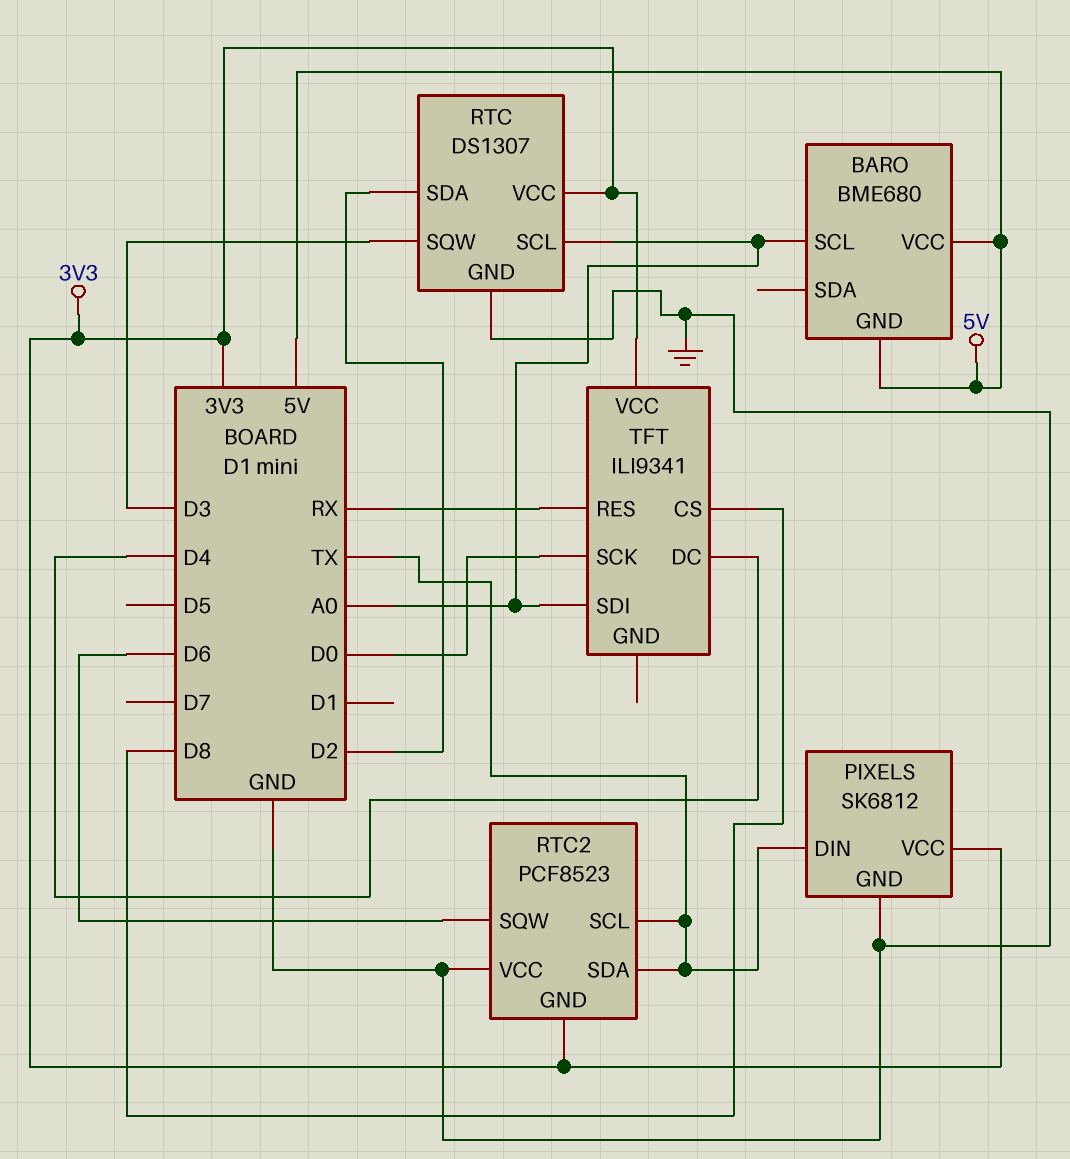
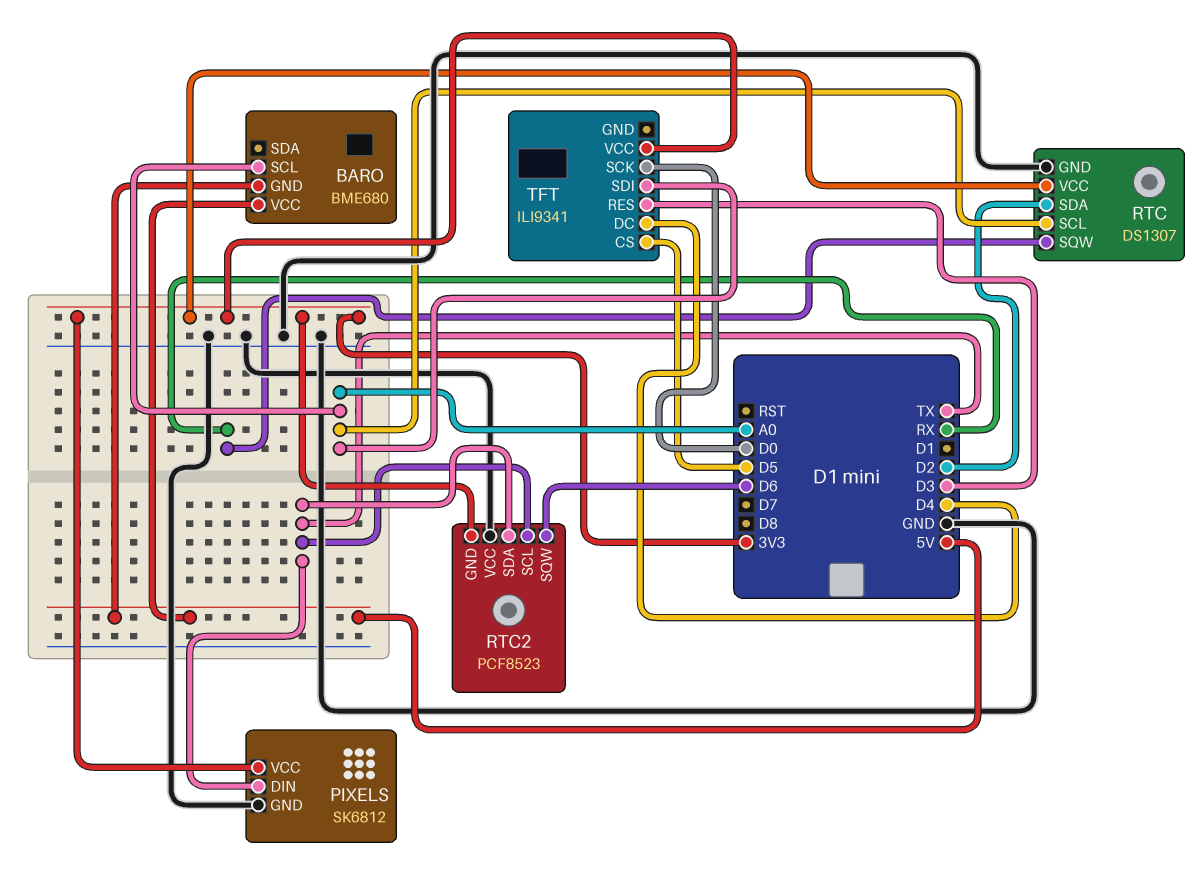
RTC pin SQW: D3 -> RX
TFT pin CS: D8 -> D5
TFT pin RES: RX -> D3

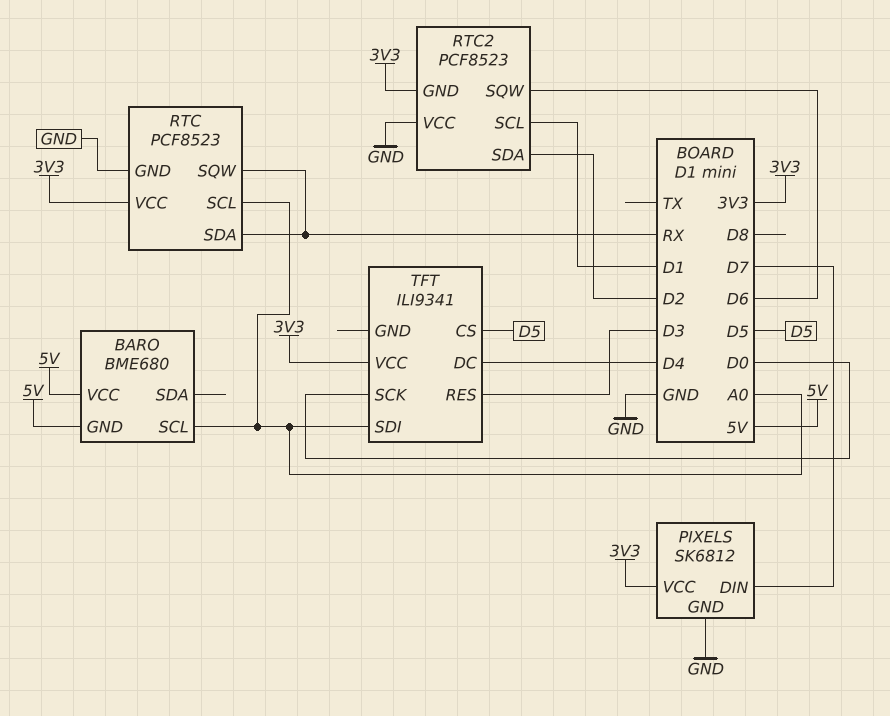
PIXELS pin DIN: TX -> D7
RTC: DS1307 -> PCF8523
RTC pin SDA: D2 -> RX
RTC2 pin SCL: TX -> D1
RTC2 pin SDA: TX -> D2

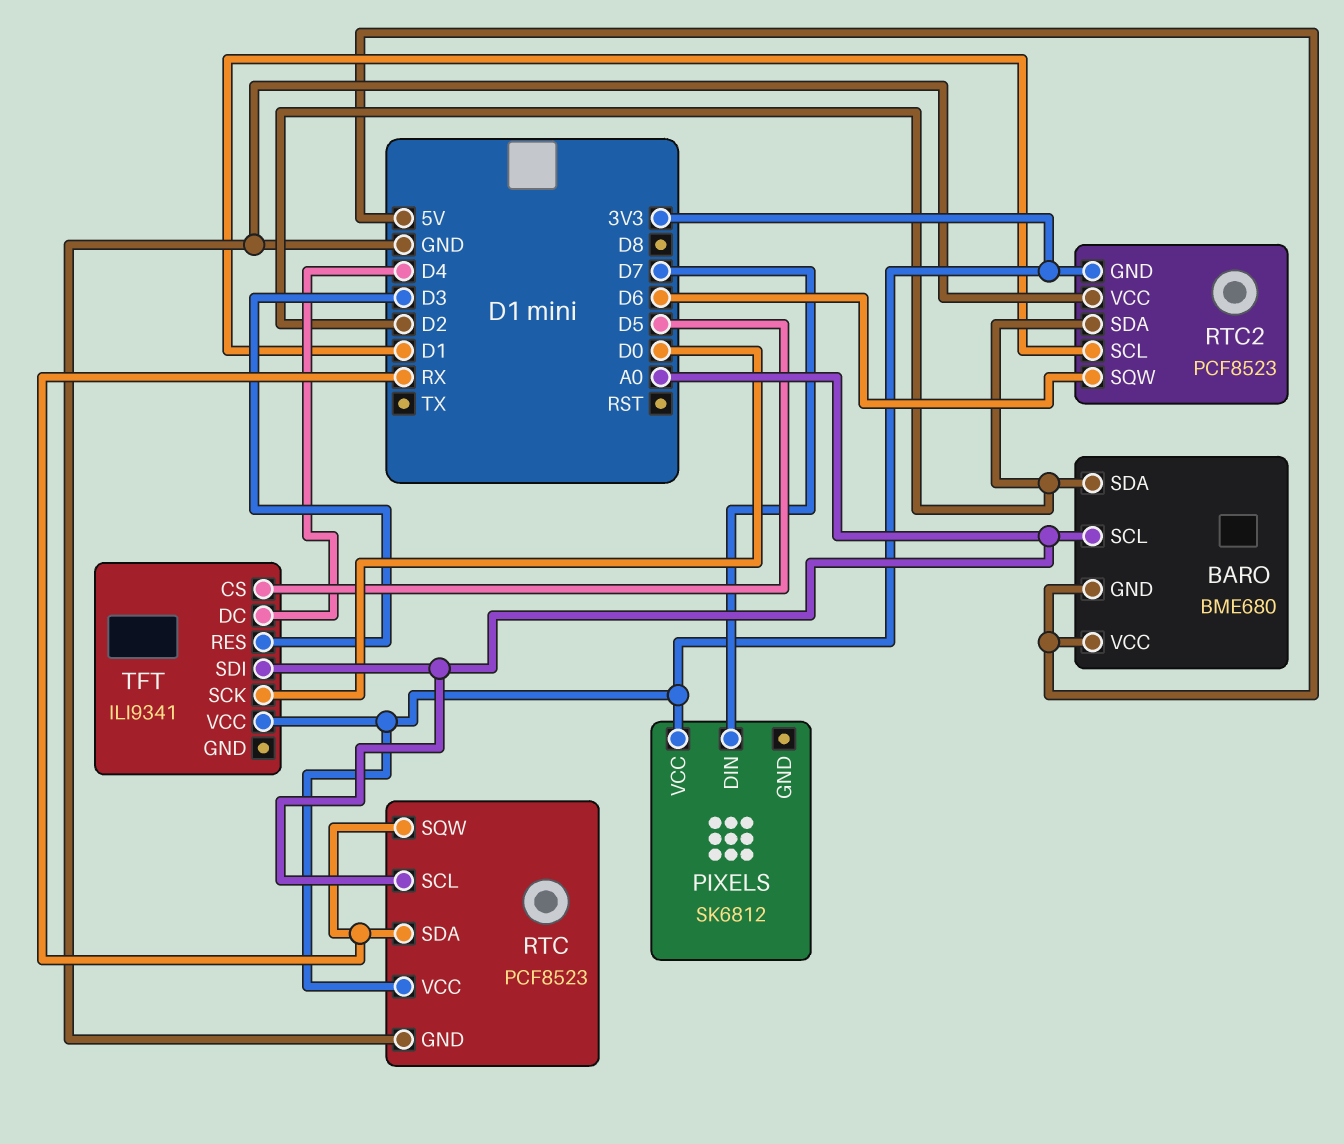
BARO pin SDA: none -> D2
PIXELS pin GND: GND -> none

